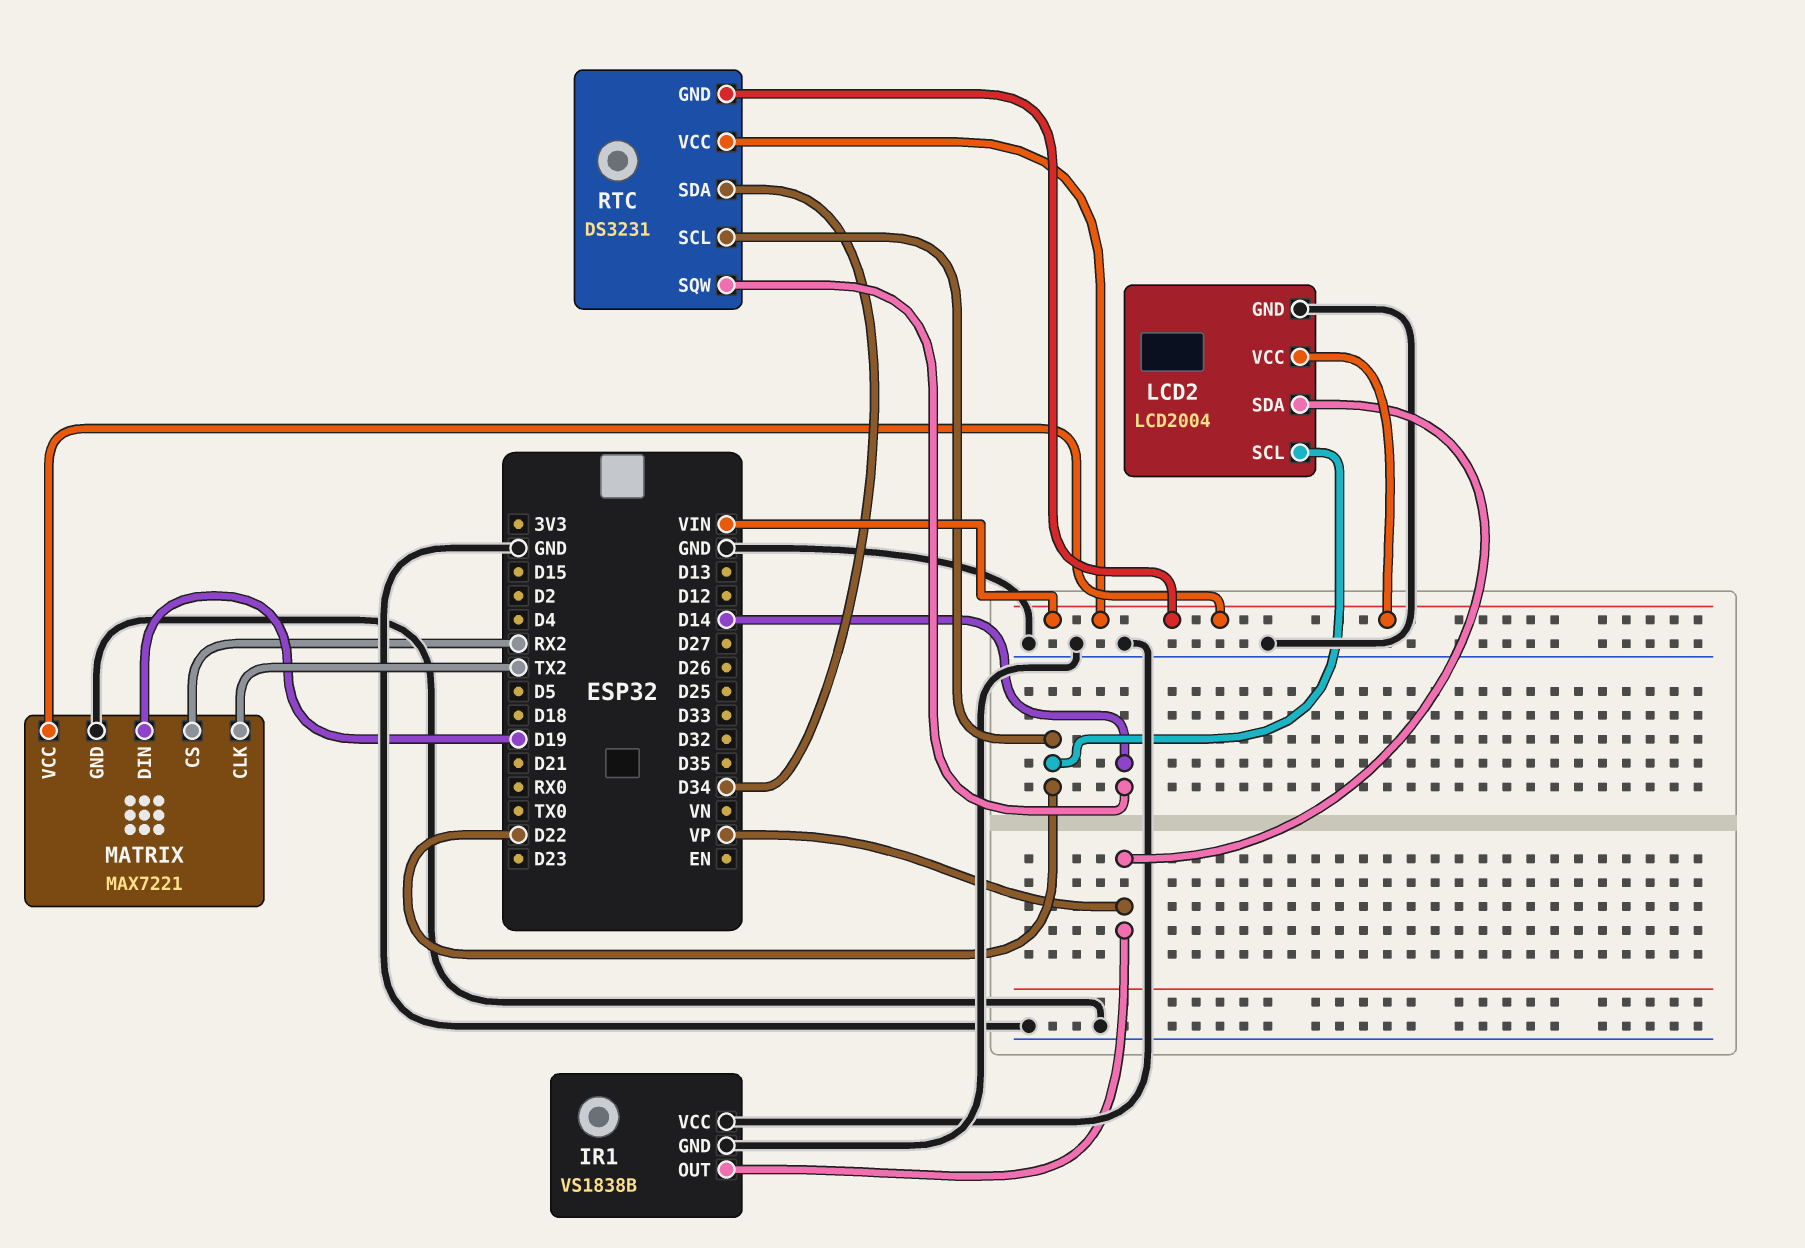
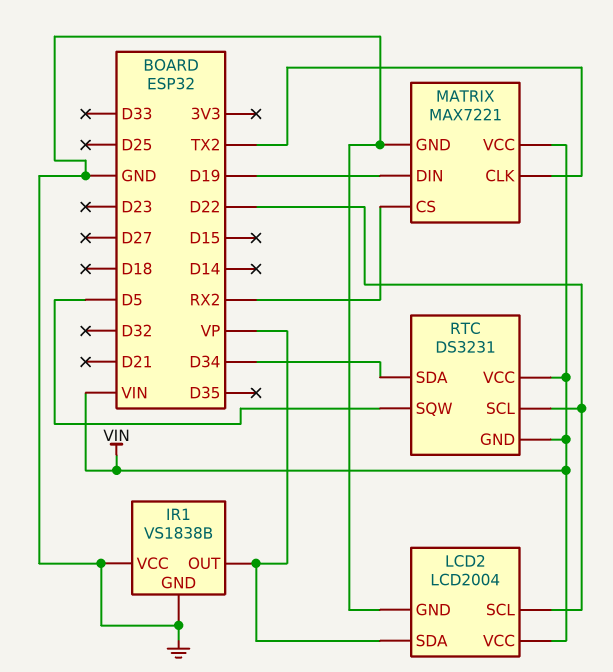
RTC pin SQW: D14 -> D5

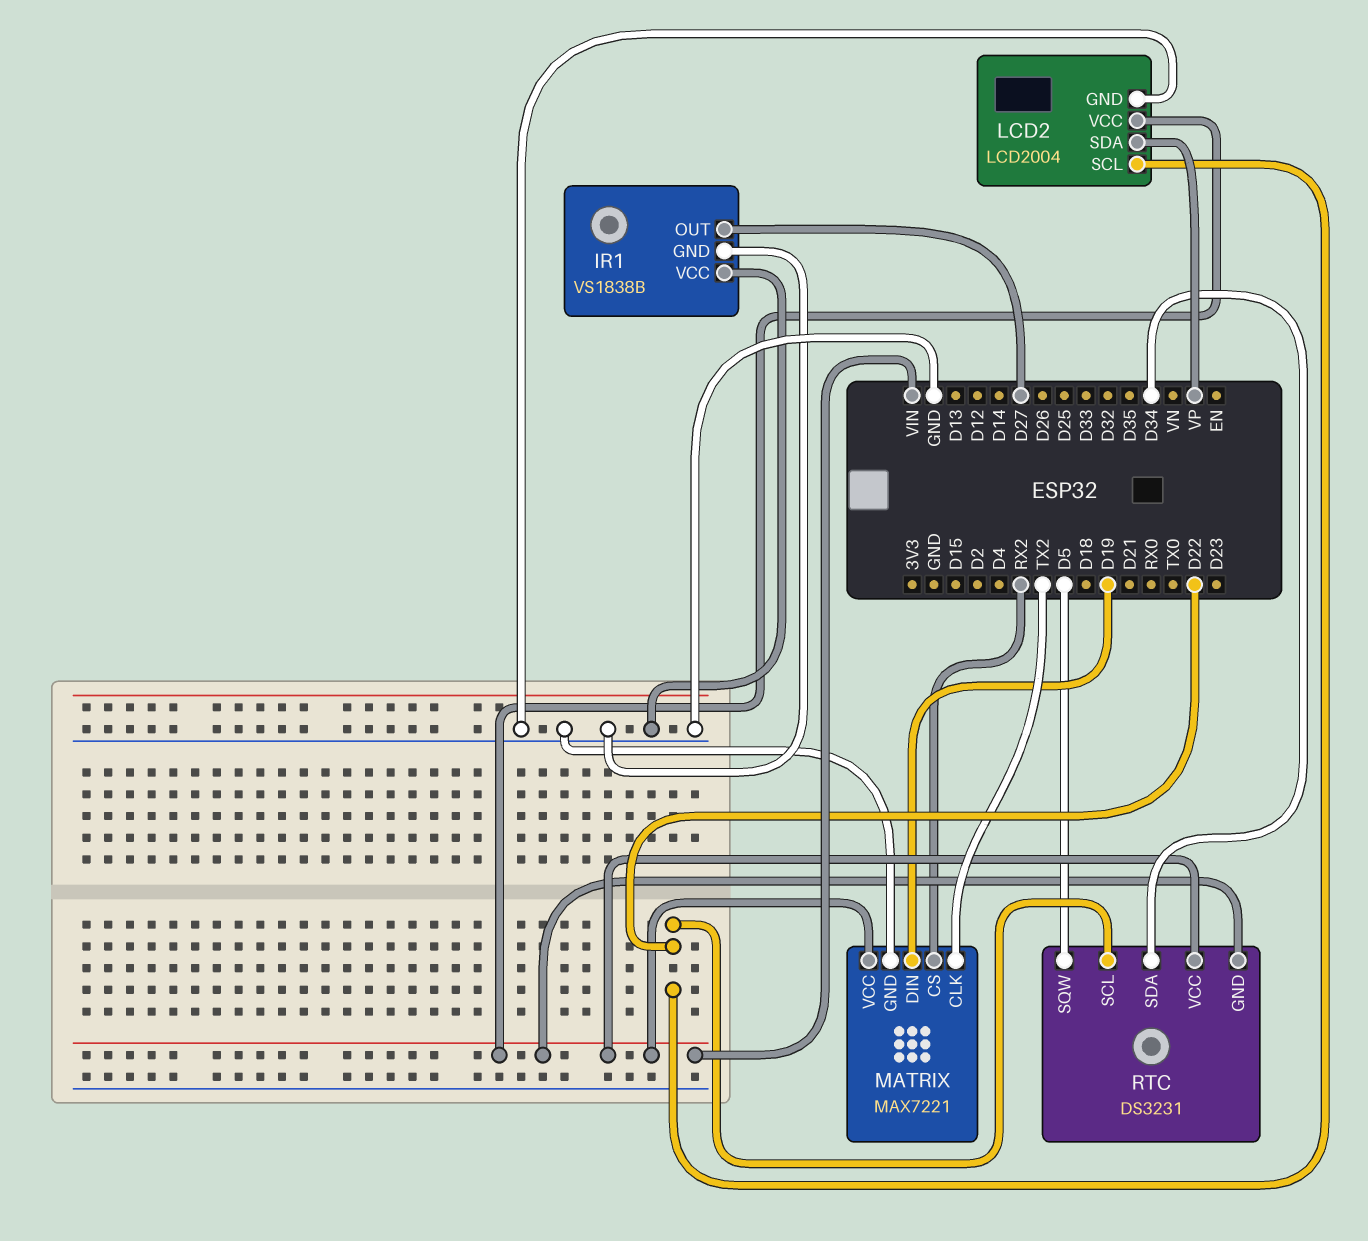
IR1 pin OUT: VP -> D27

